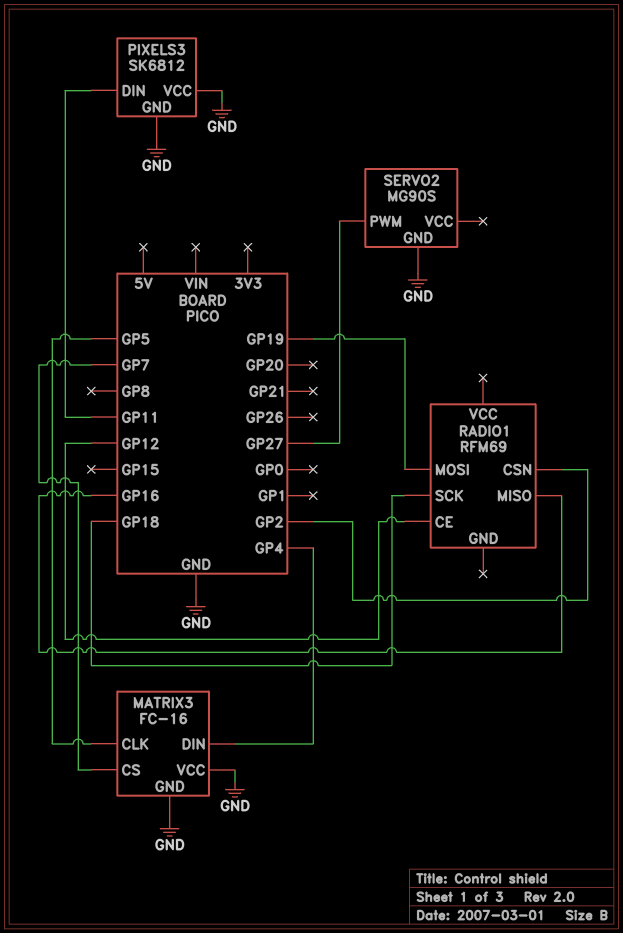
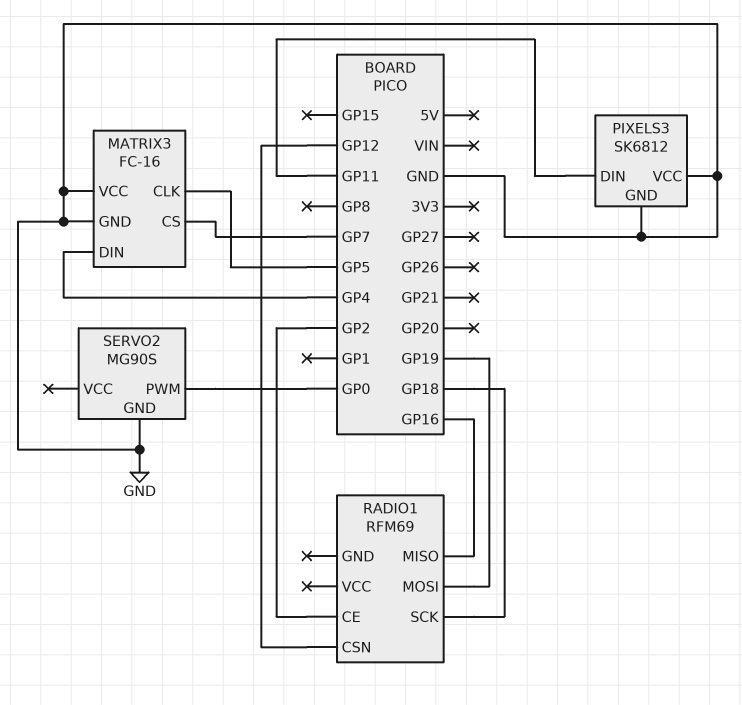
RADIO1 pin CE: GP12 -> GP2
RADIO1 pin CSN: GP2 -> GP12
SERVO2 pin PWM: GP27 -> GP0

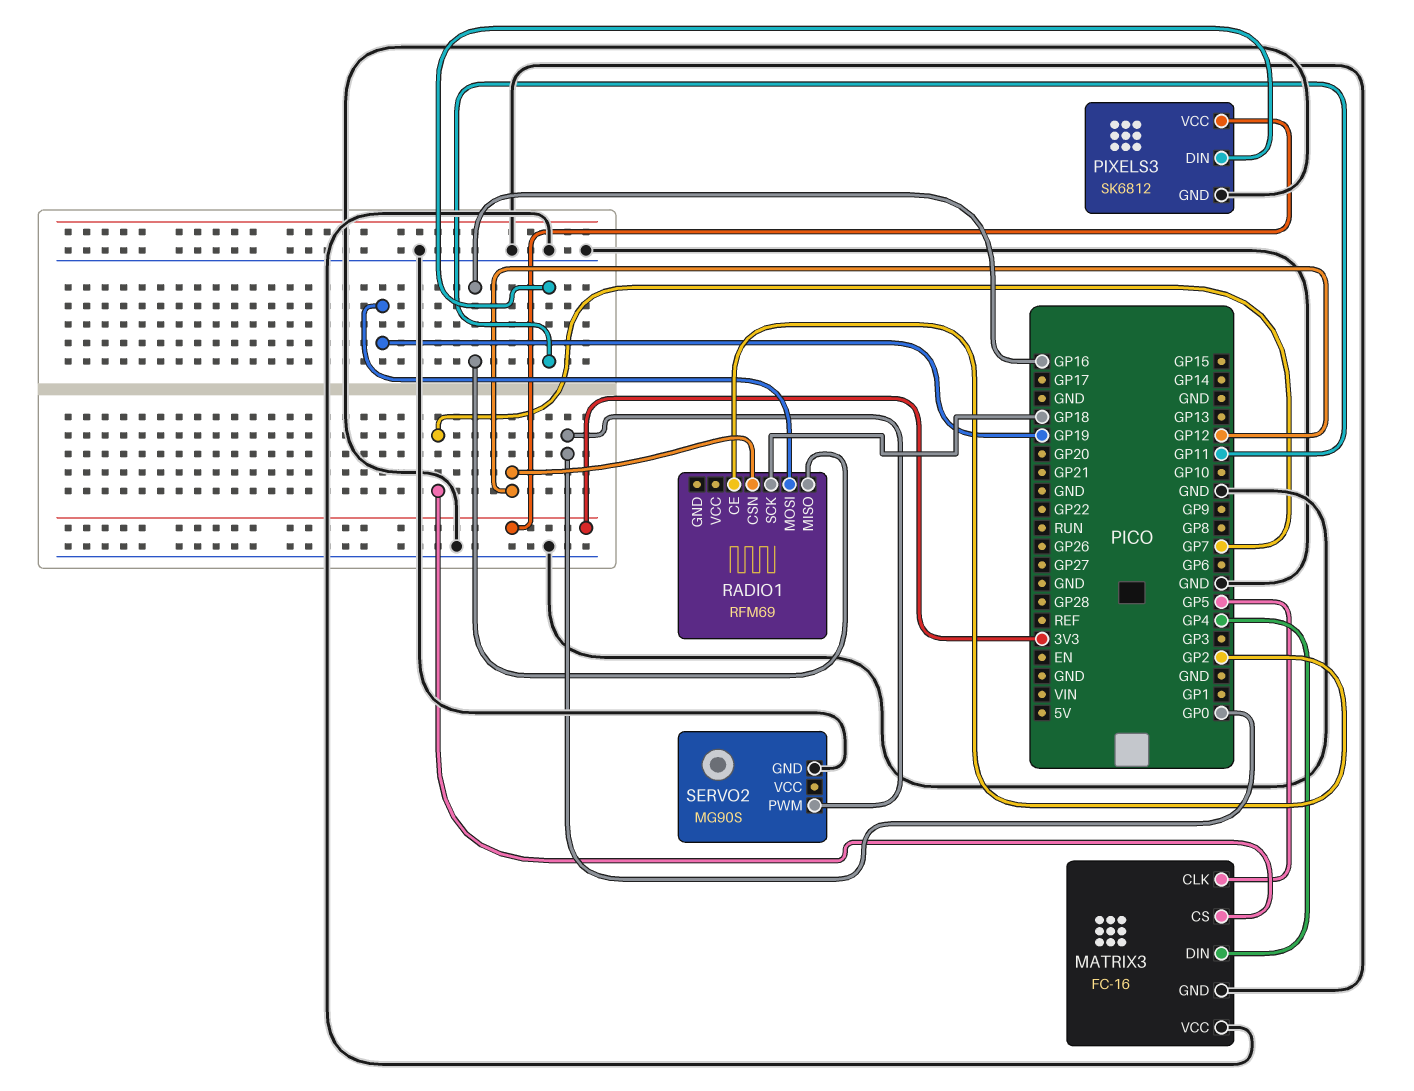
PIXELS3 pin VCC: GND -> 3V3

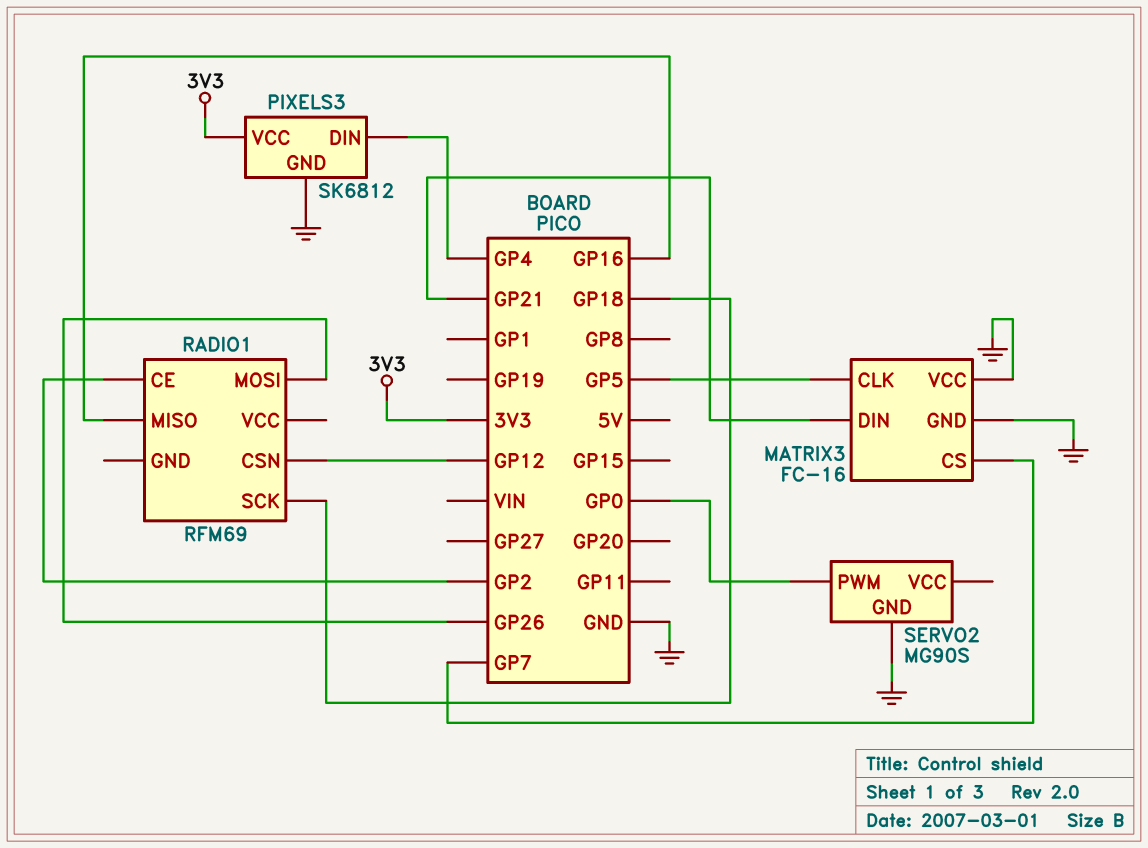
MATRIX3 pin DIN: GP4 -> GP21
PIXELS3 pin DIN: GP11 -> GP4
RADIO1 pin MOSI: GP19 -> GP26

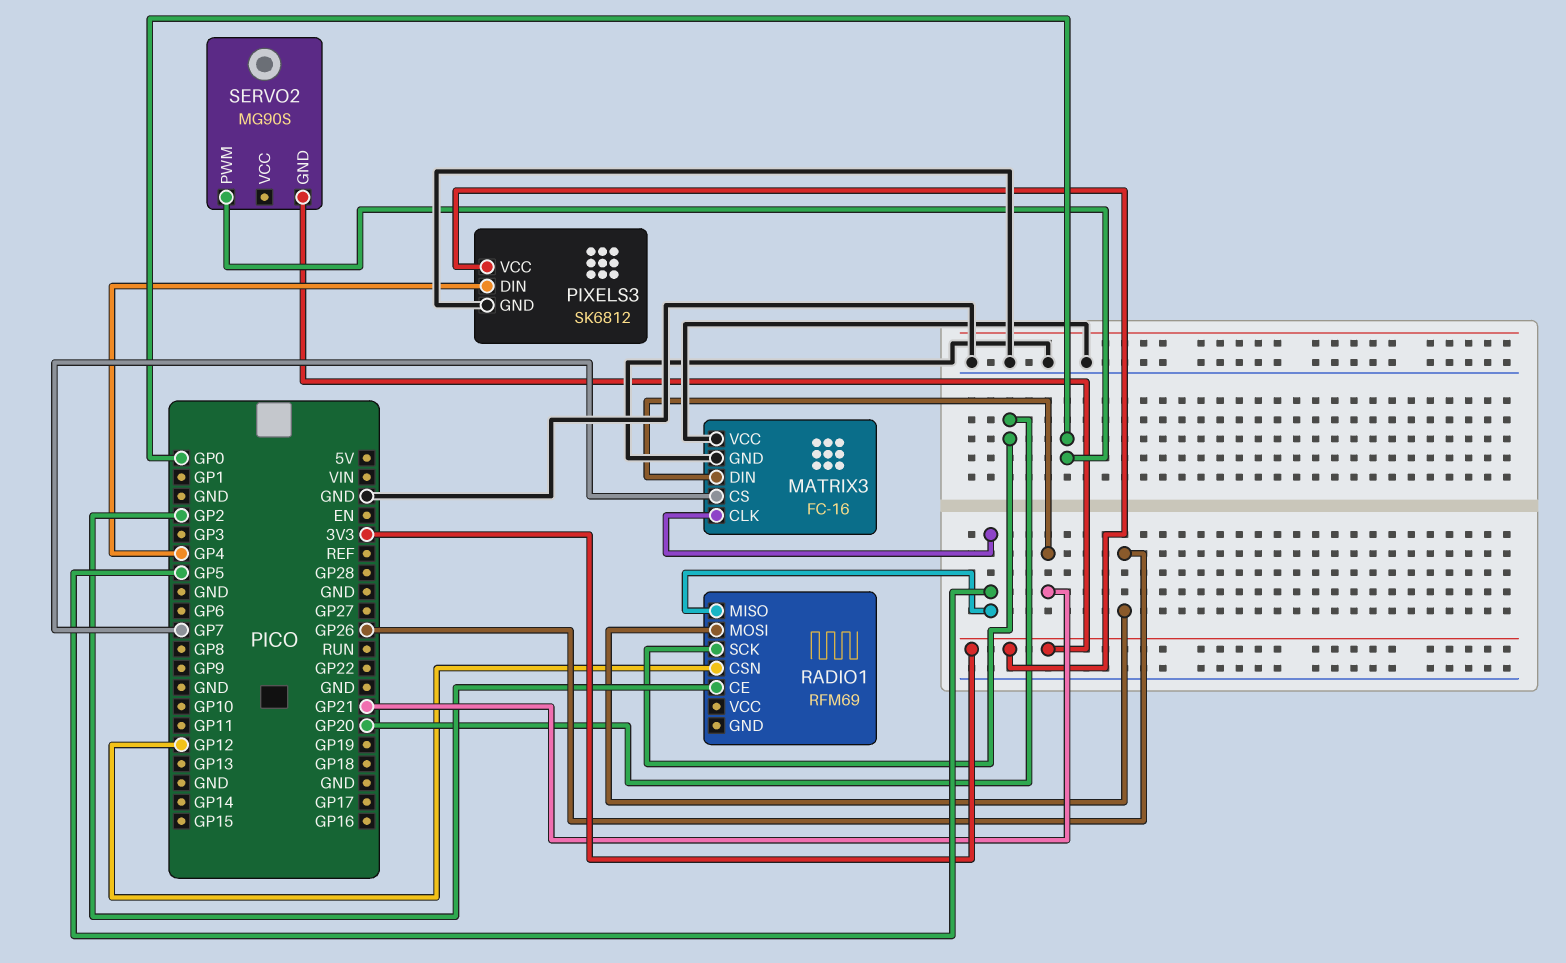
RADIO1 pin MISO: GP16 -> GP5
RADIO1 pin SCK: GP18 -> GP20
SERVO2 pin GND: GND -> 3V3

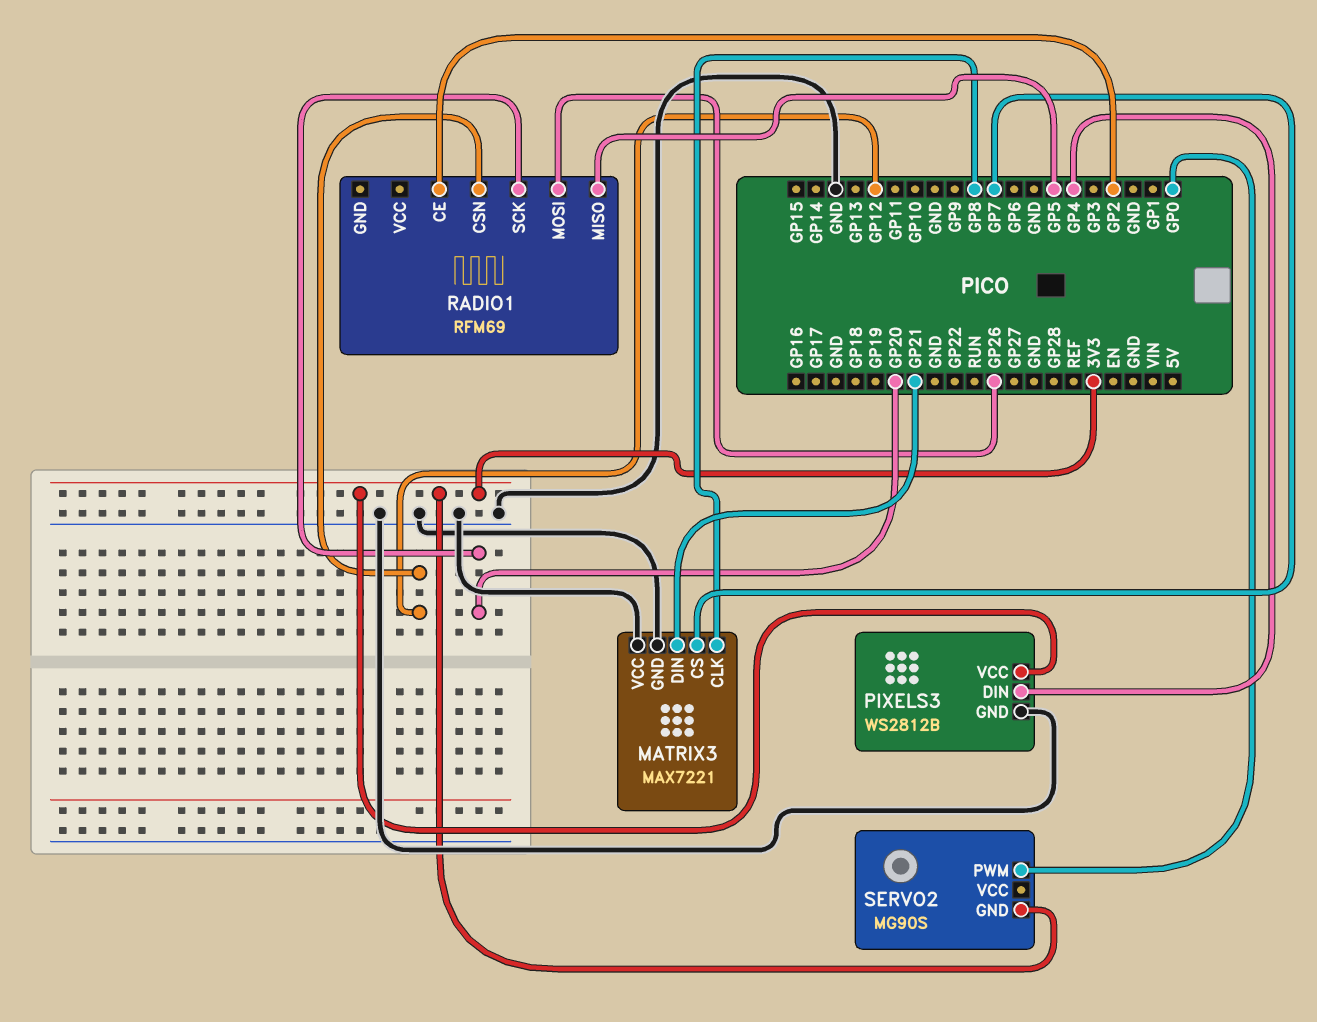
MATRIX3: FC-16 -> MAX7221
MATRIX3 pin CLK: GP5 -> GP8
PIXELS3: SK6812 -> WS2812B

